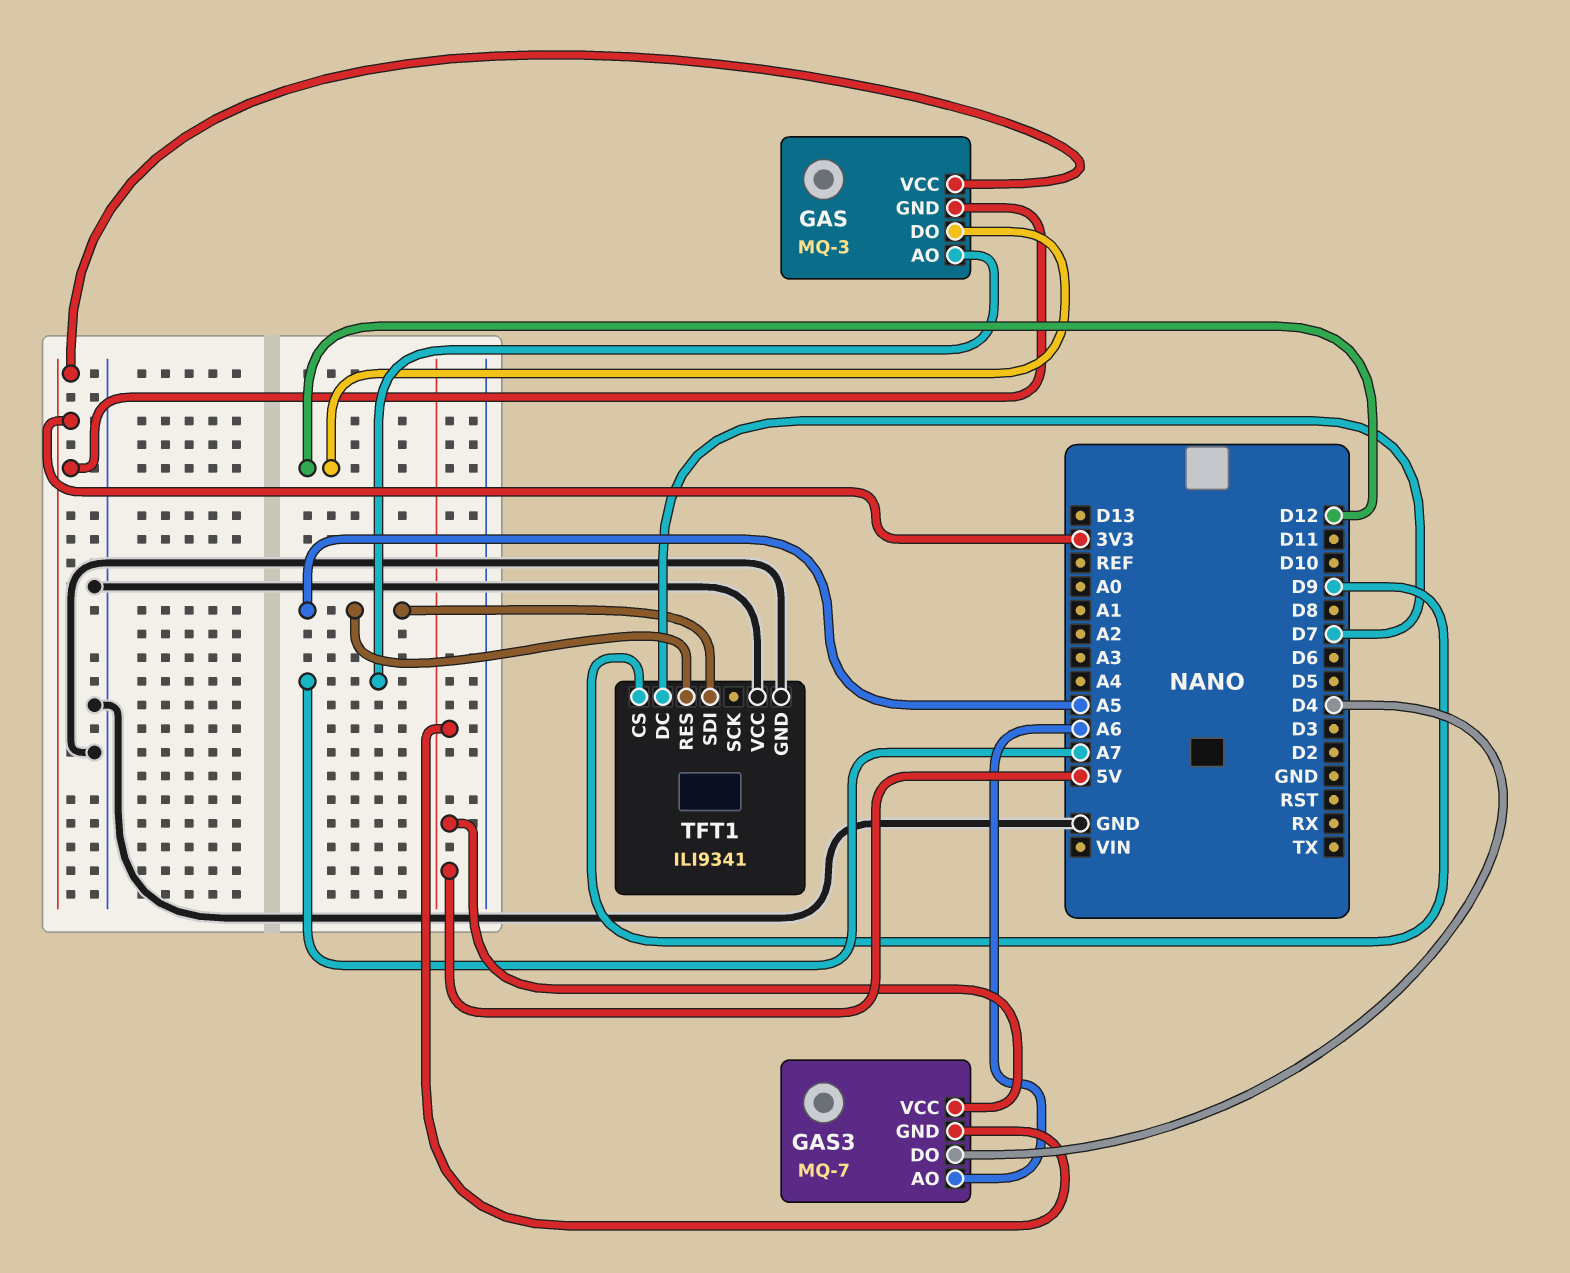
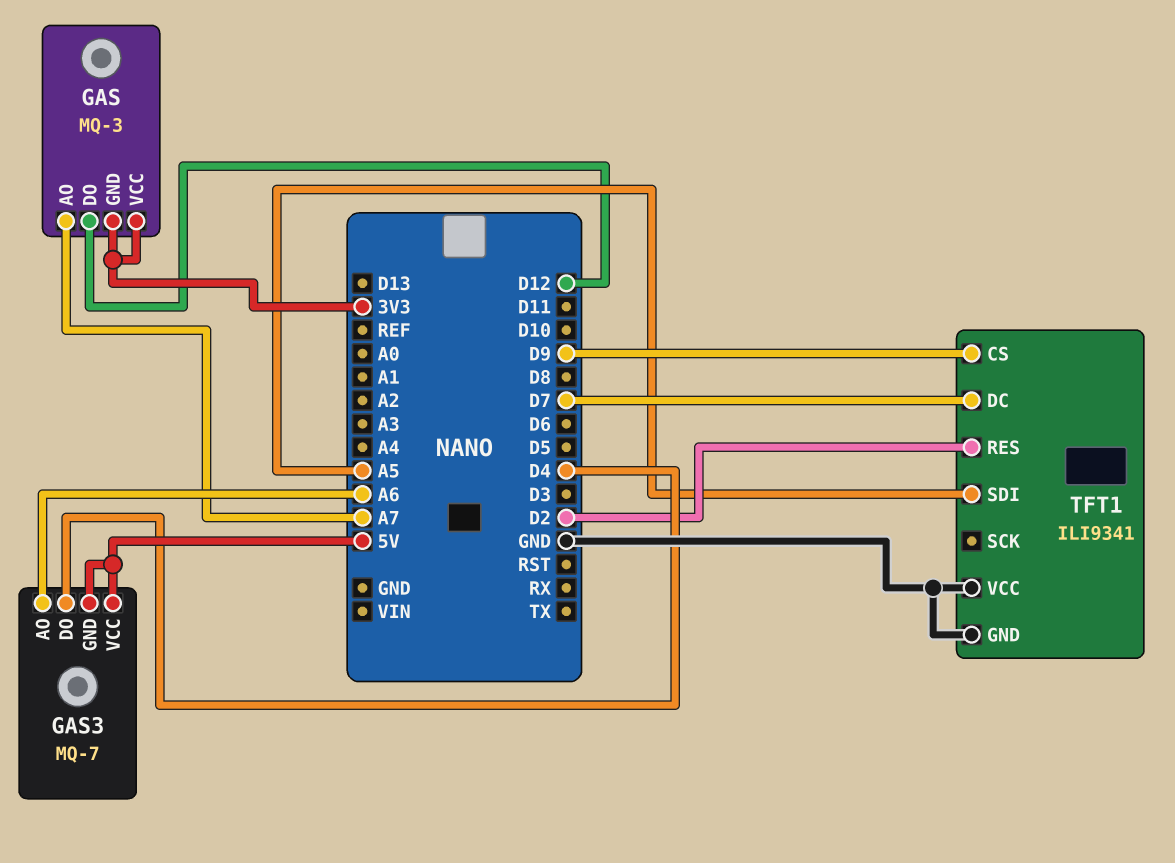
TFT1 pin RES: A5 -> D2

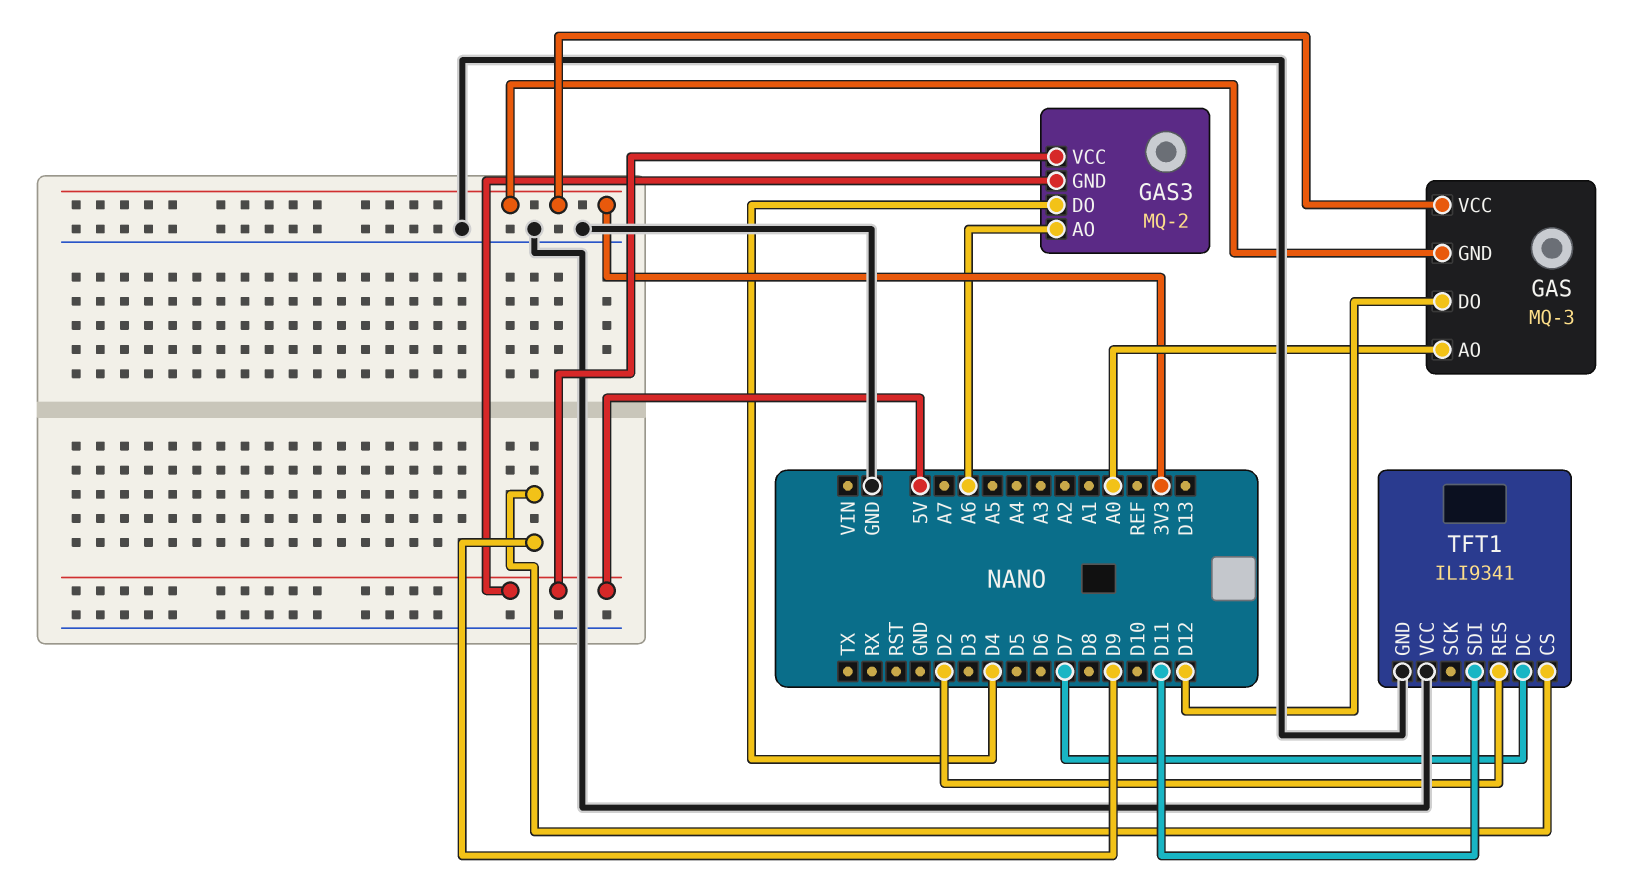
GAS pin AO: A7 -> A0
GAS3: MQ-7 -> MQ-2
TFT1 pin SDI: A5 -> D11

